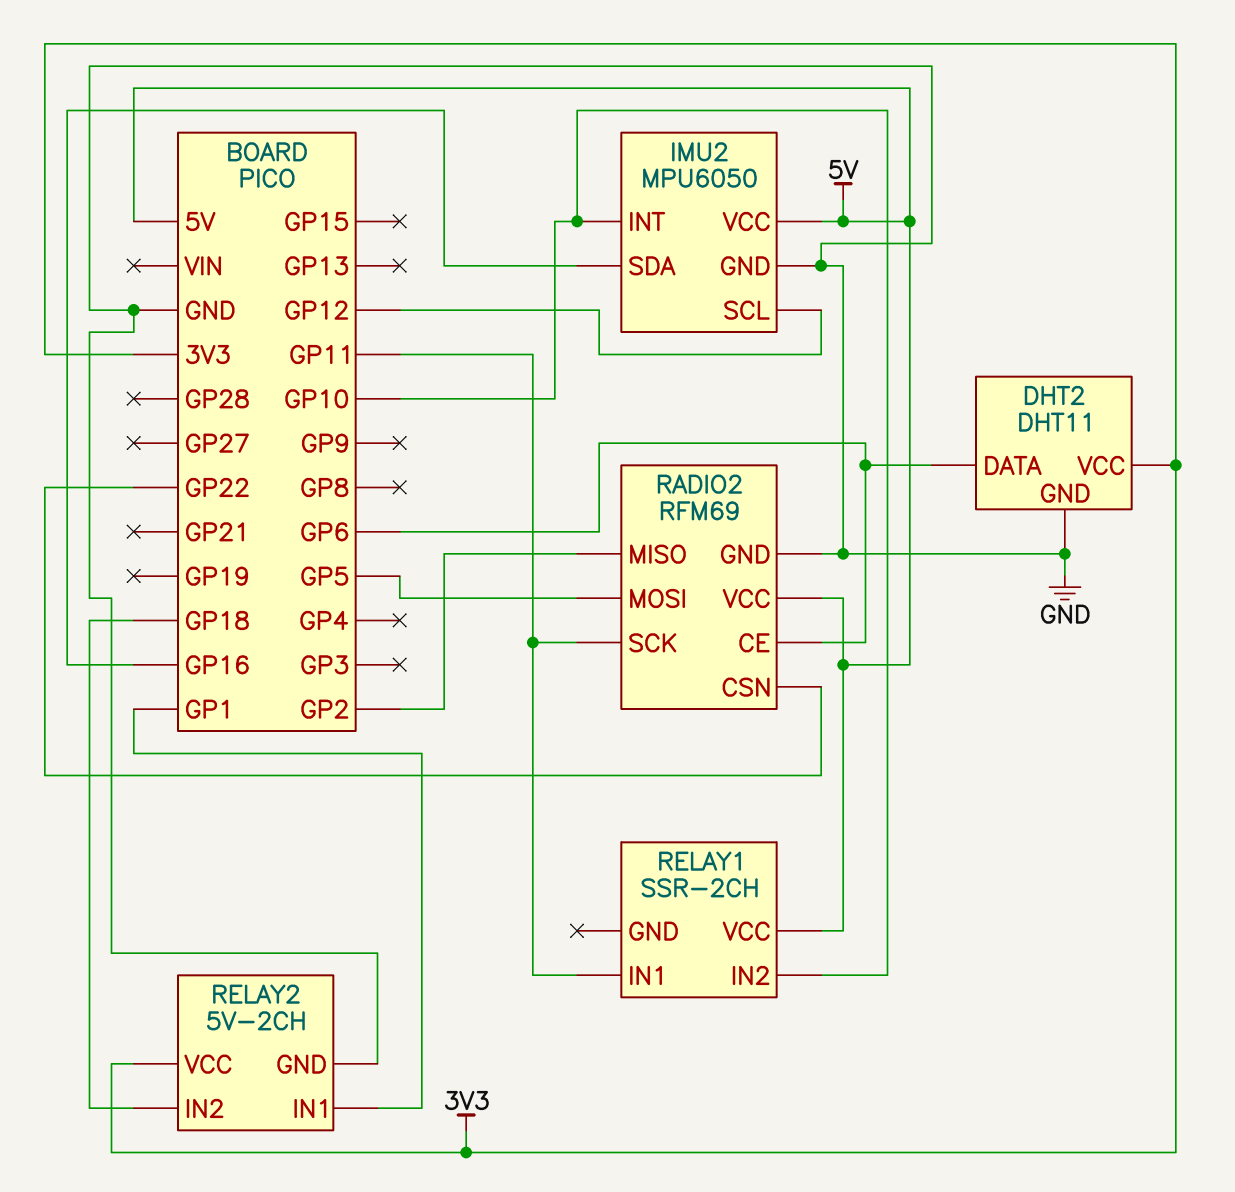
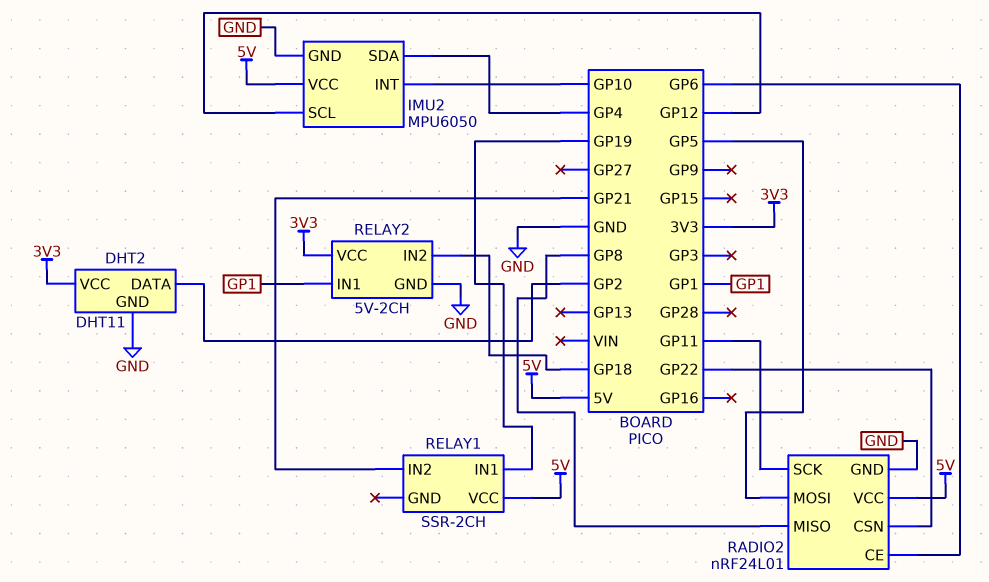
DHT2 pin DATA: GP6 -> GP2
IMU2 pin SDA: GP16 -> GP4
RADIO2: RFM69 -> nRF24L01
RADIO2 pin MISO: GP2 -> GP8
RELAY1 pin IN1: GP11 -> GP19
RELAY1 pin IN2: GP10 -> GP21

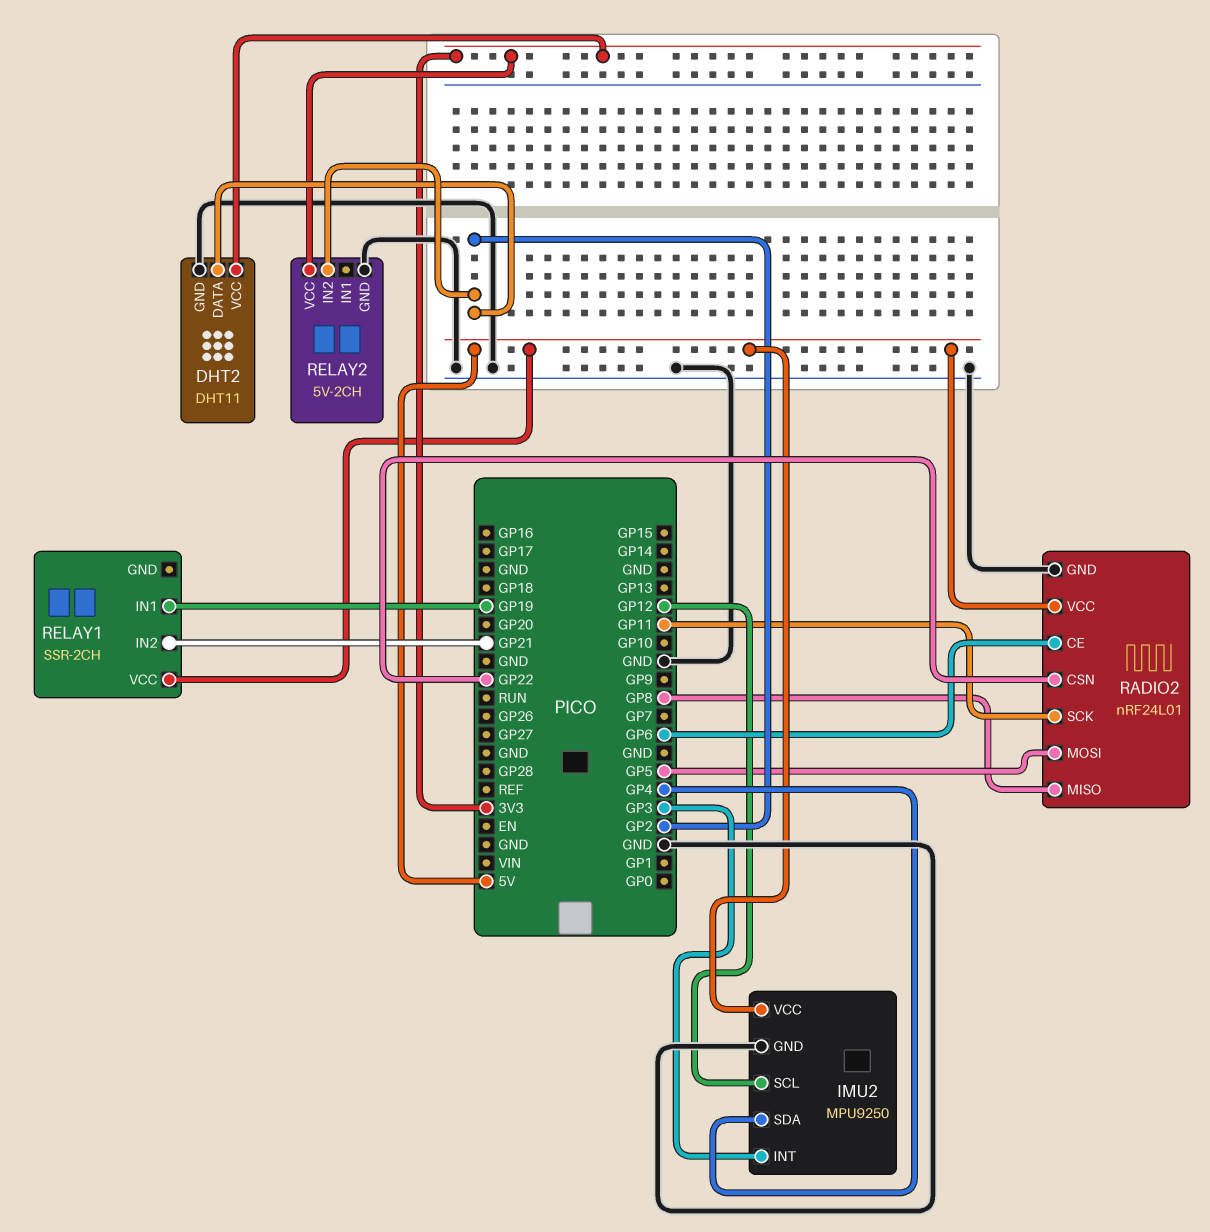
IMU2: MPU6050 -> MPU9250
IMU2 pin INT: GP10 -> GP3
RELAY2 pin IN1: GP1 -> none
RELAY2 pin IN2: GP18 -> GP2

